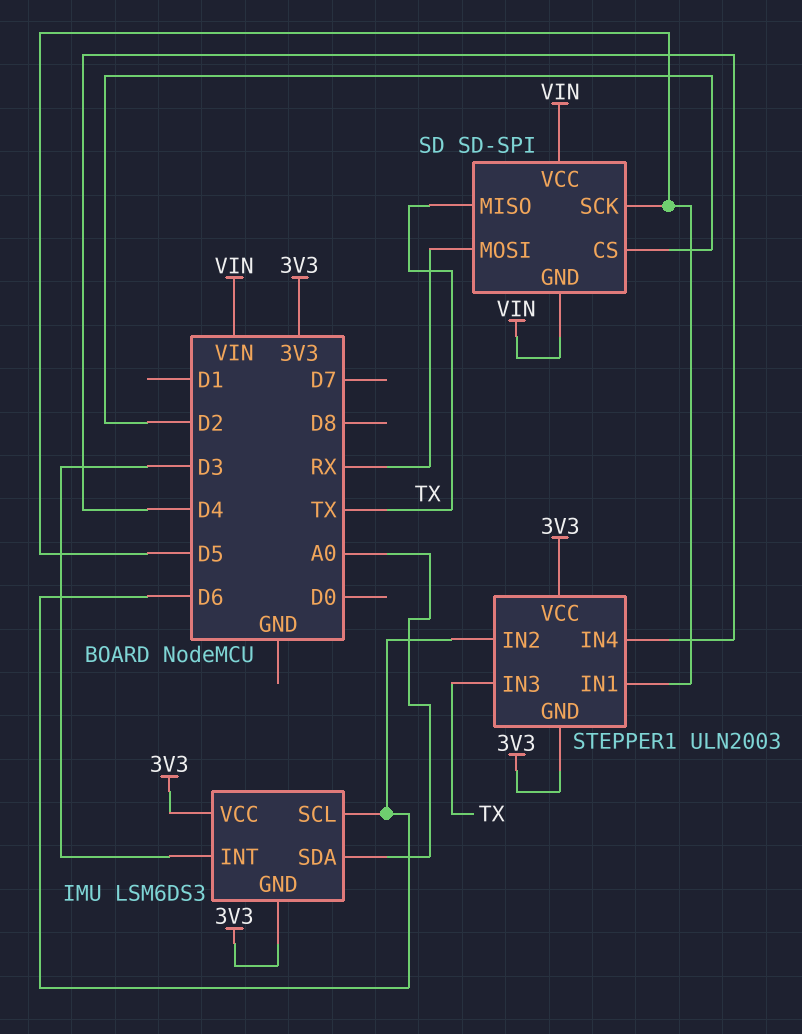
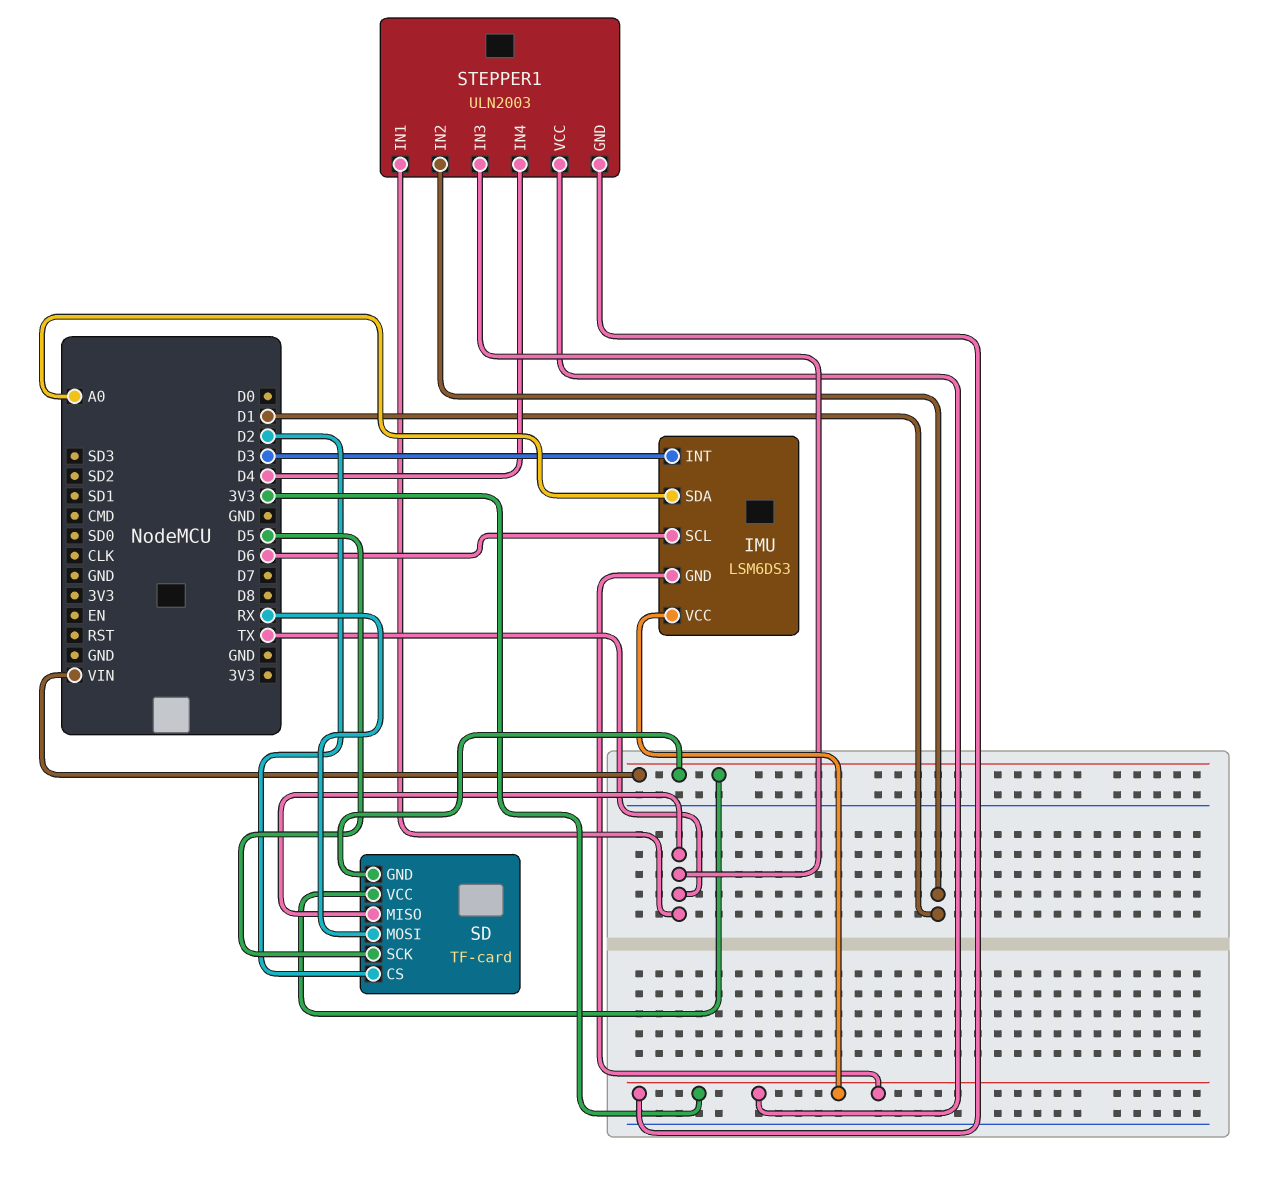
SD: SD-SPI -> TF-card
STEPPER1 pin IN1: D5 -> TX
STEPPER1 pin IN2: D6 -> D1

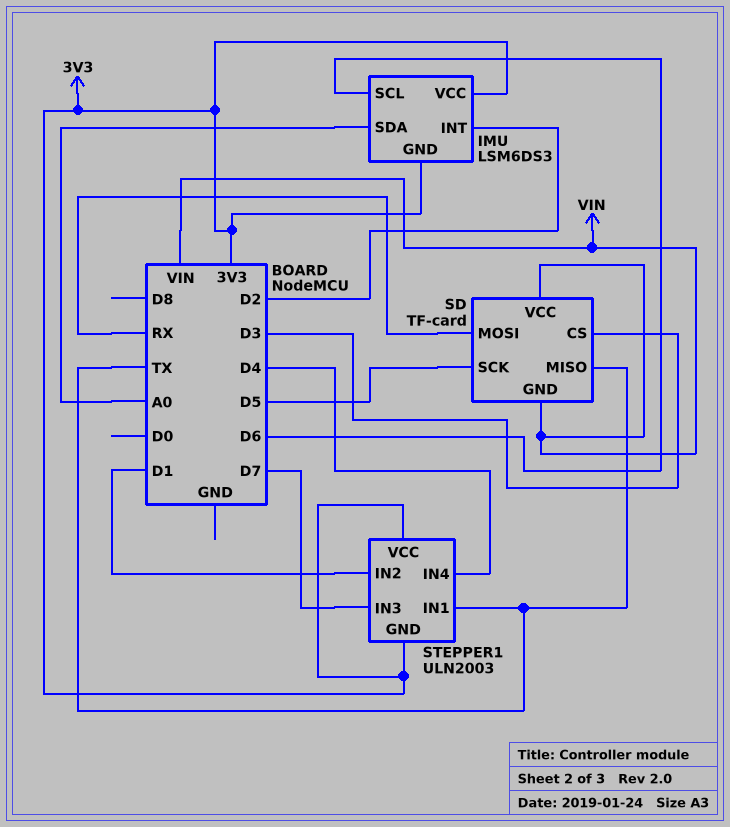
IMU pin INT: D3 -> D2
SD pin CS: D2 -> D3
STEPPER1 pin IN3: TX -> D7

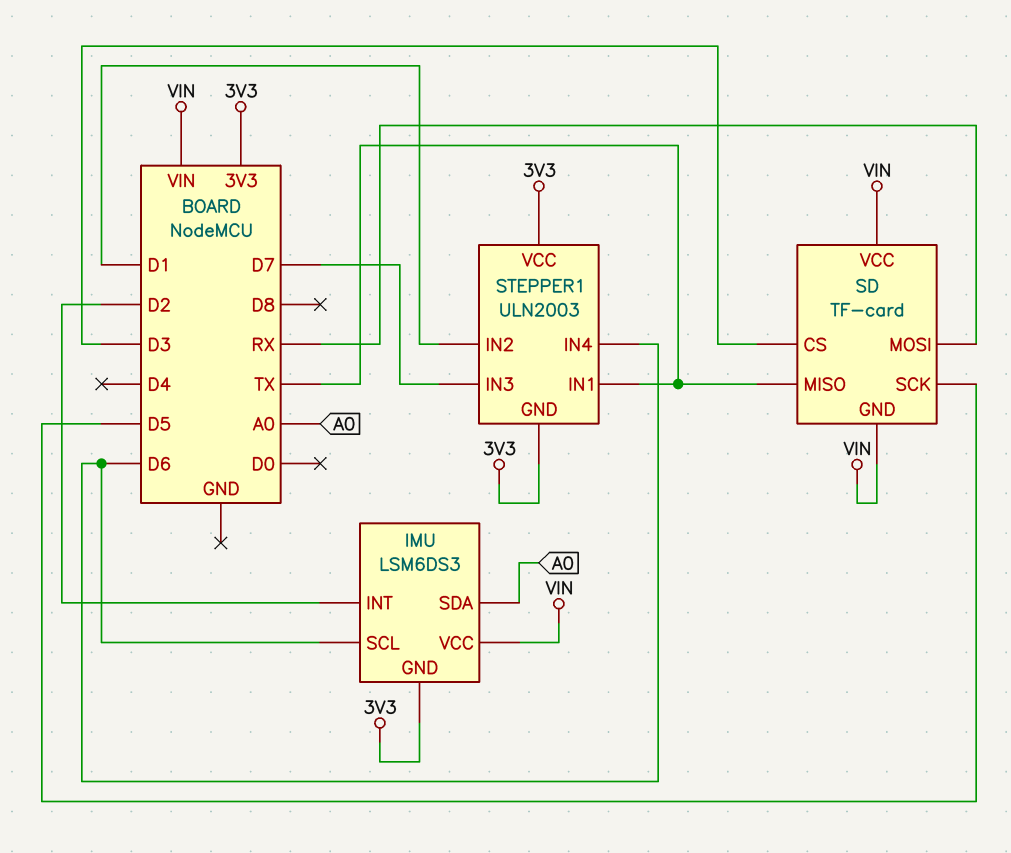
IMU pin VCC: 3V3 -> VIN
STEPPER1 pin IN4: D4 -> D6

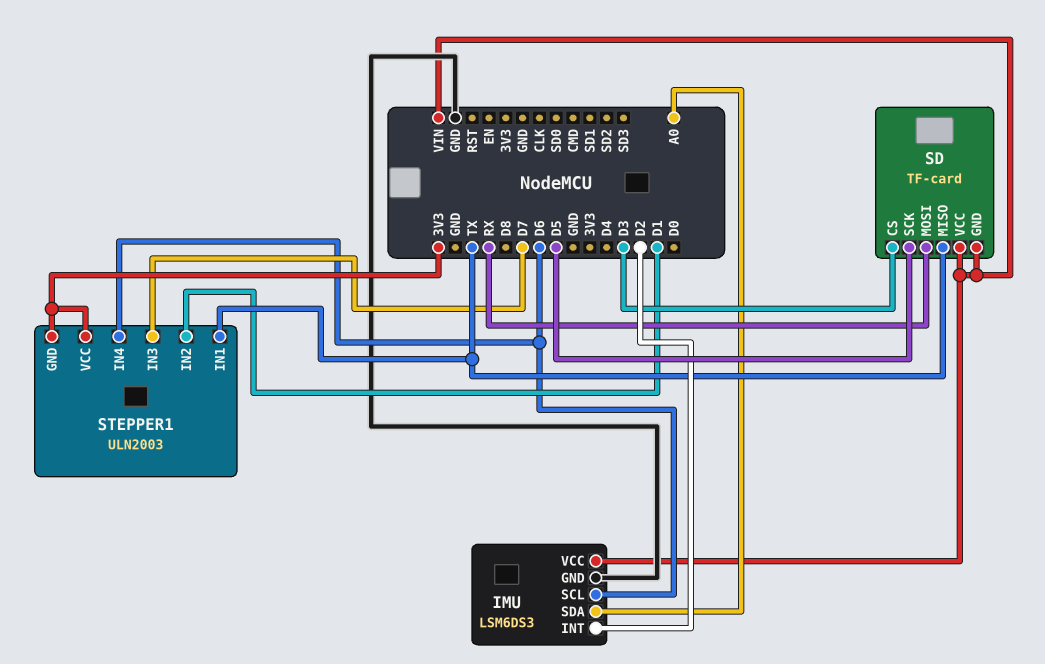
IMU pin GND: 3V3 -> GND

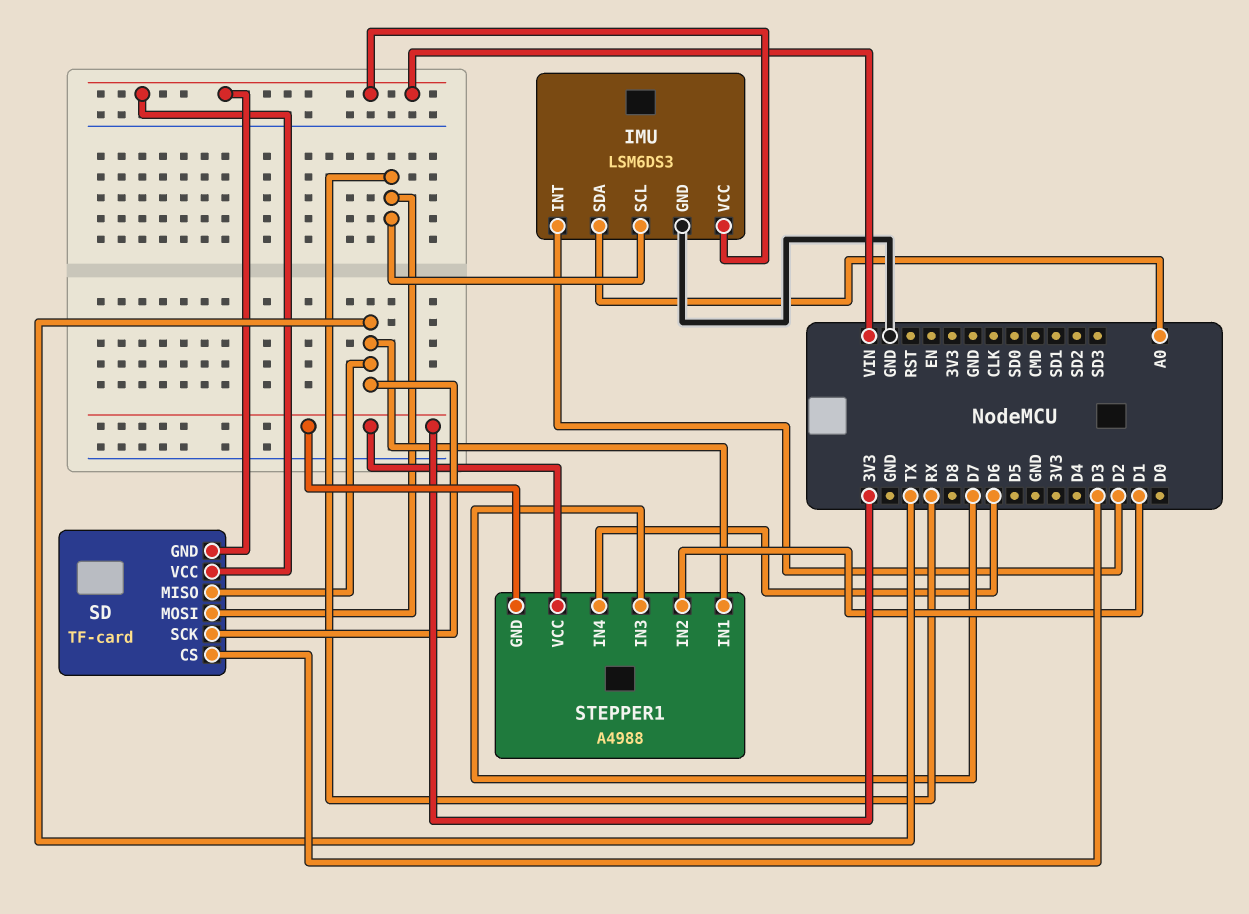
IMU pin SCL: D6 -> RX
SD pin SCK: D5 -> TX
STEPPER1: ULN2003 -> A4988

